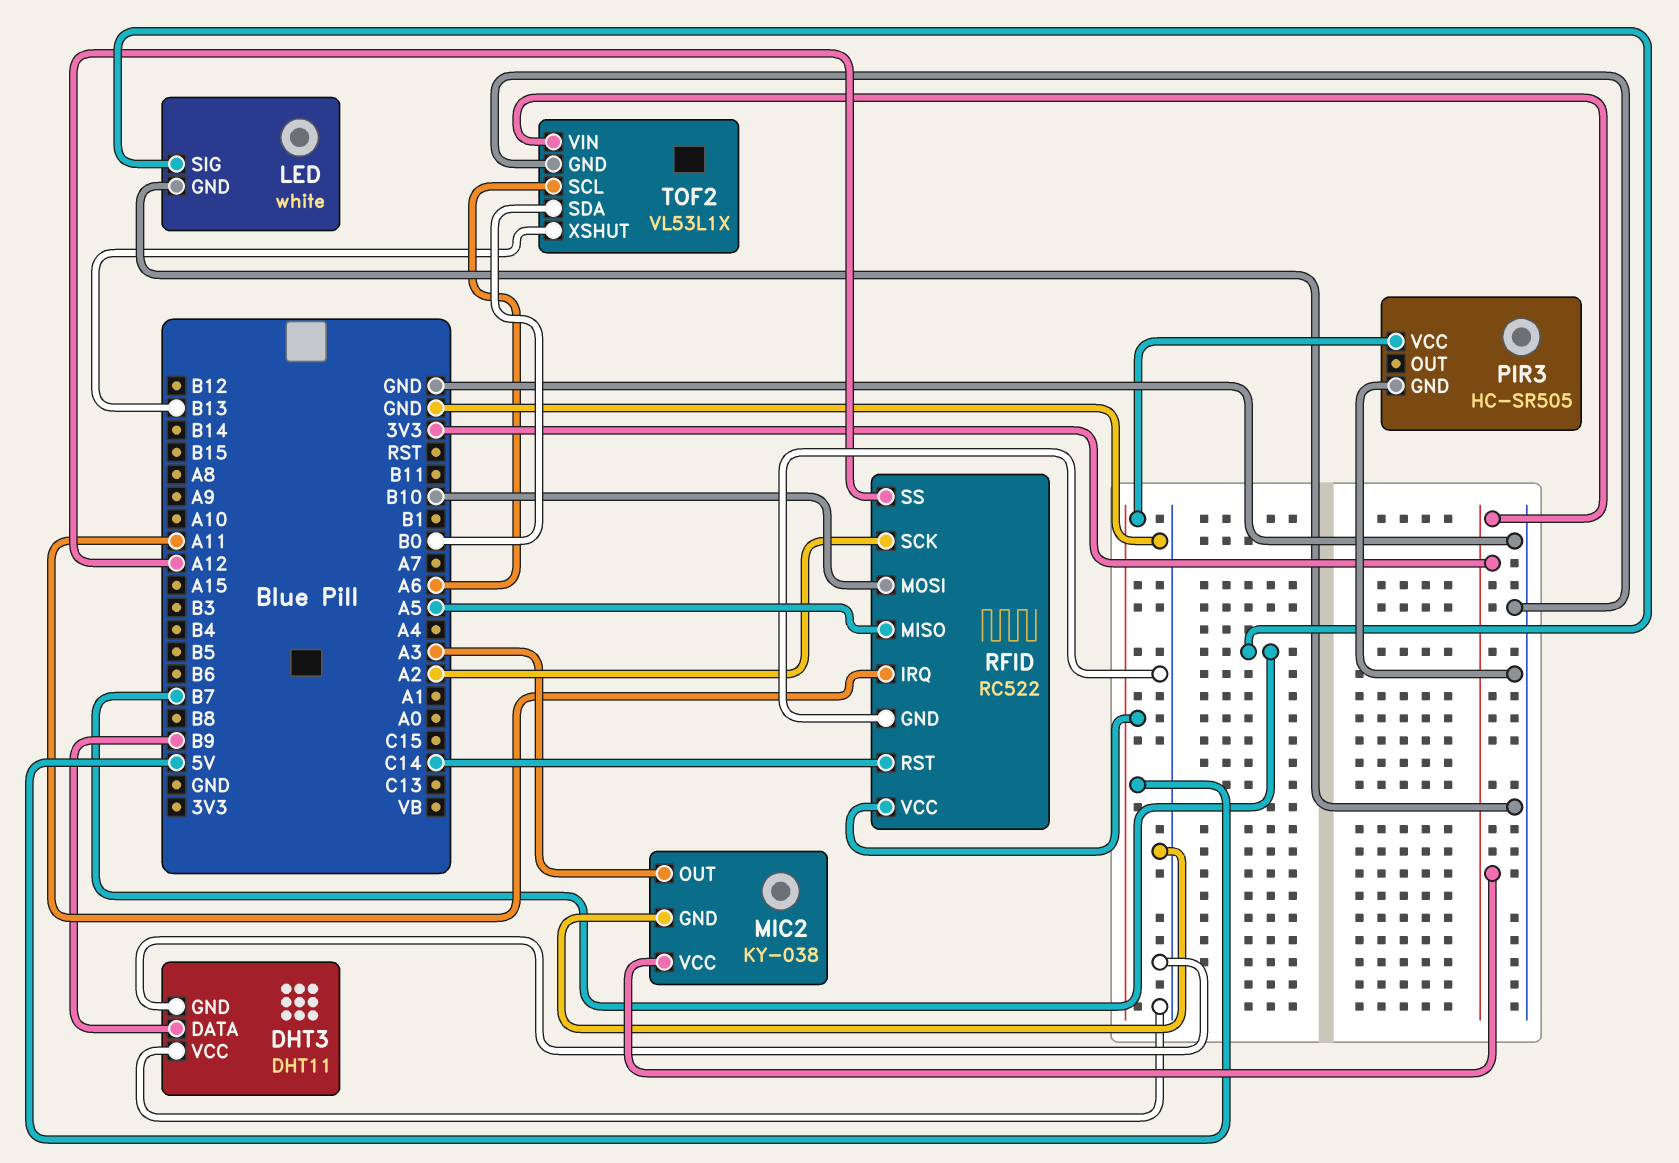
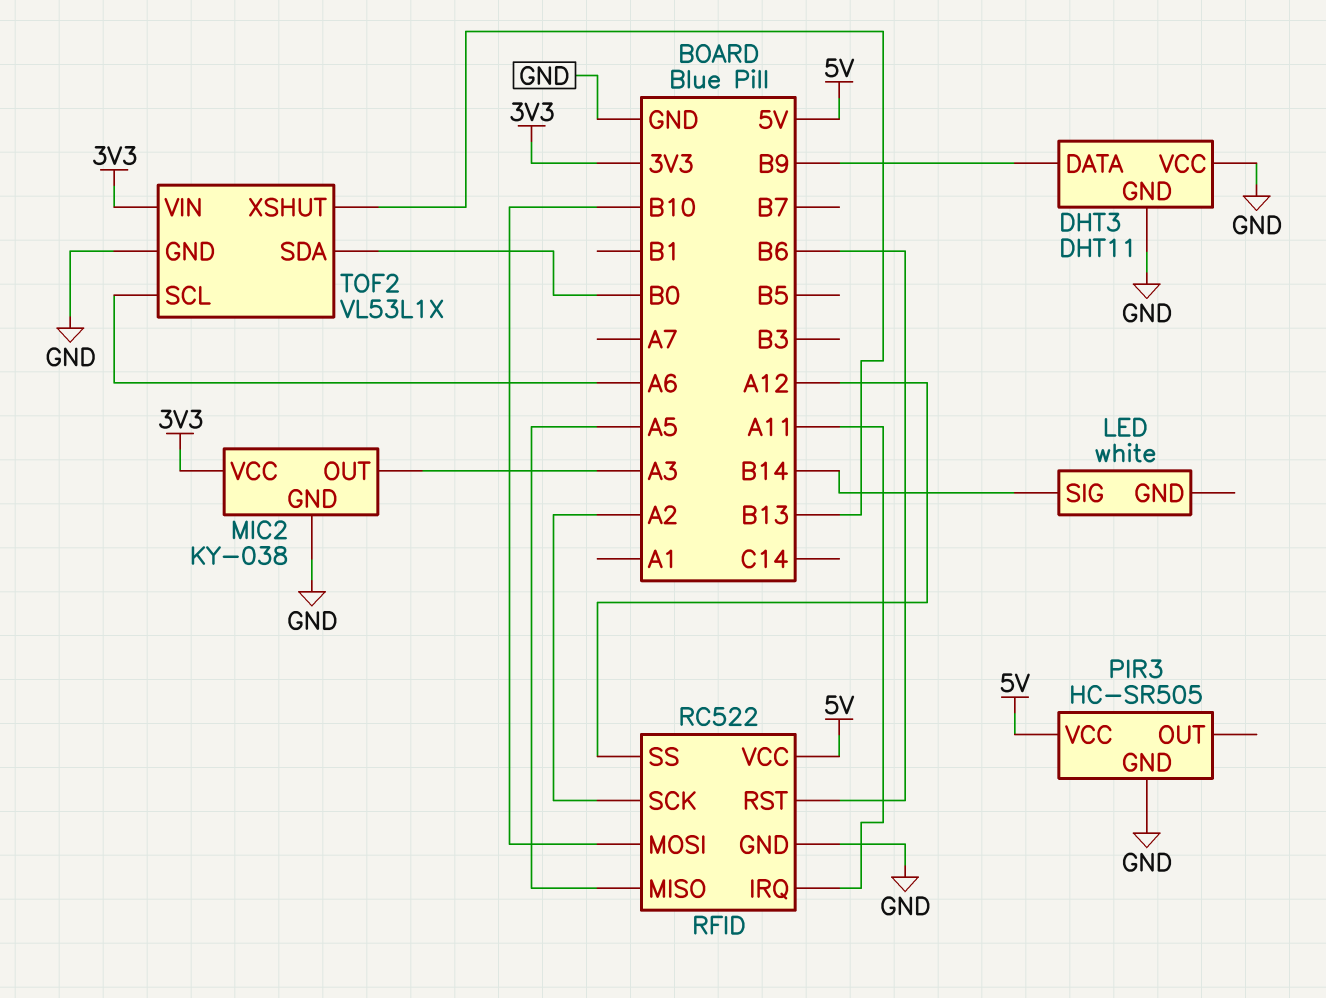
LED pin GND: GND -> none
LED pin SIG: B7 -> B14
RFID pin RST: C14 -> B6

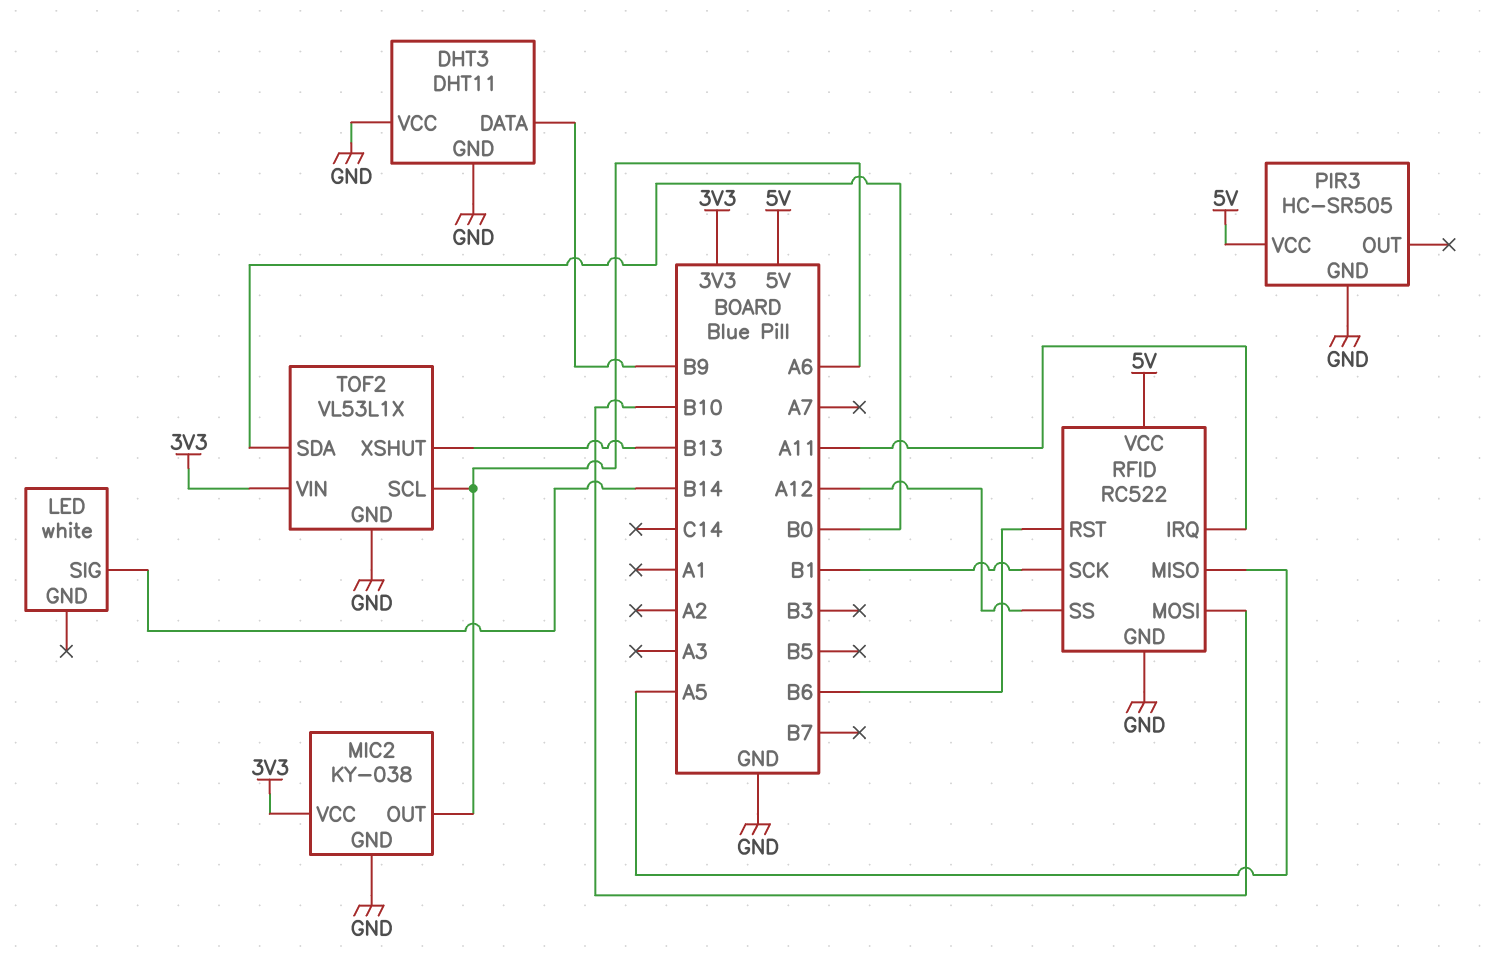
MIC2 pin OUT: A3 -> A6
RFID pin SCK: A2 -> B1

